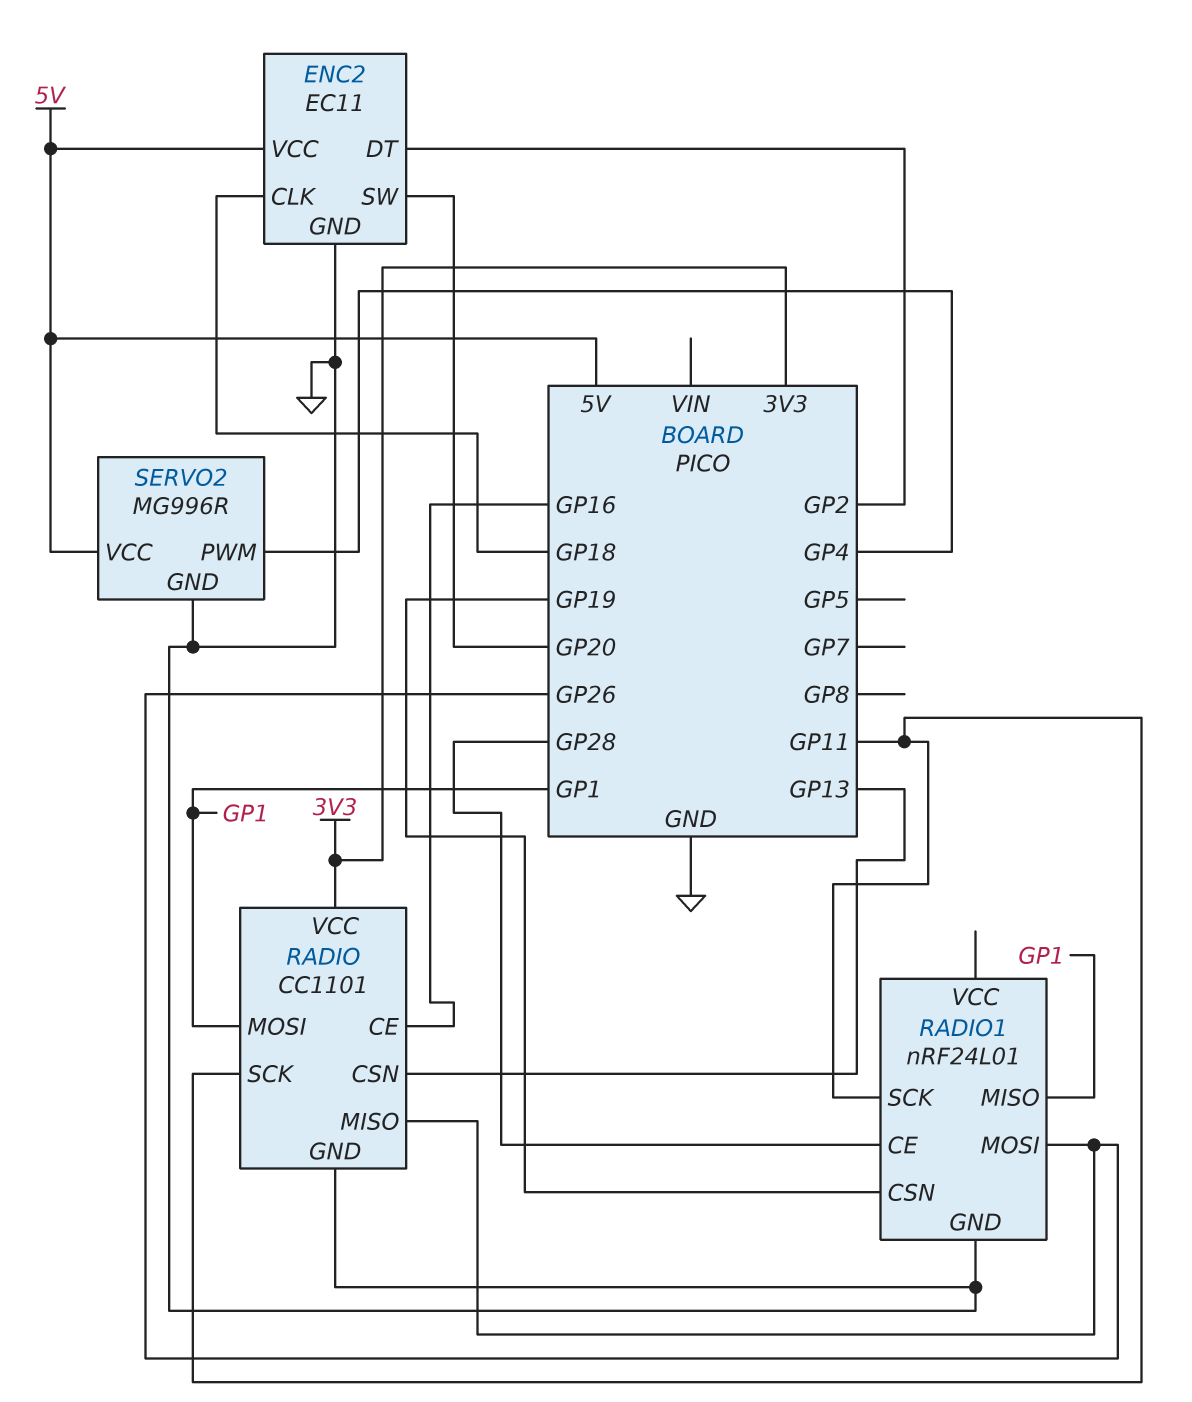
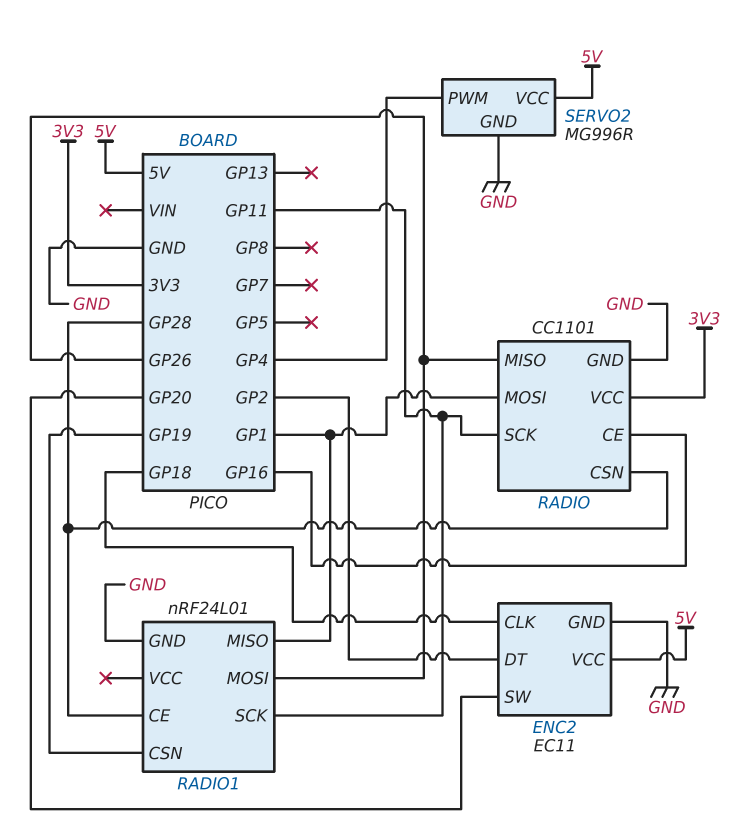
RADIO pin CSN: GP13 -> GP28

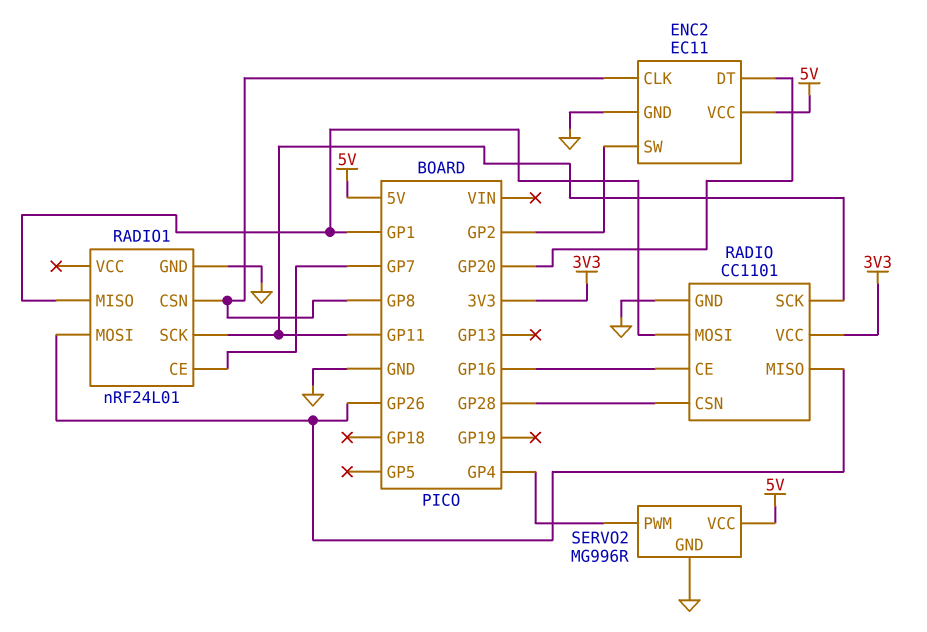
ENC2 pin CLK: GP18 -> GP8
ENC2 pin DT: GP2 -> GP20
ENC2 pin SW: GP20 -> GP2
RADIO1 pin CE: GP28 -> GP7
RADIO1 pin CSN: GP19 -> GP8

